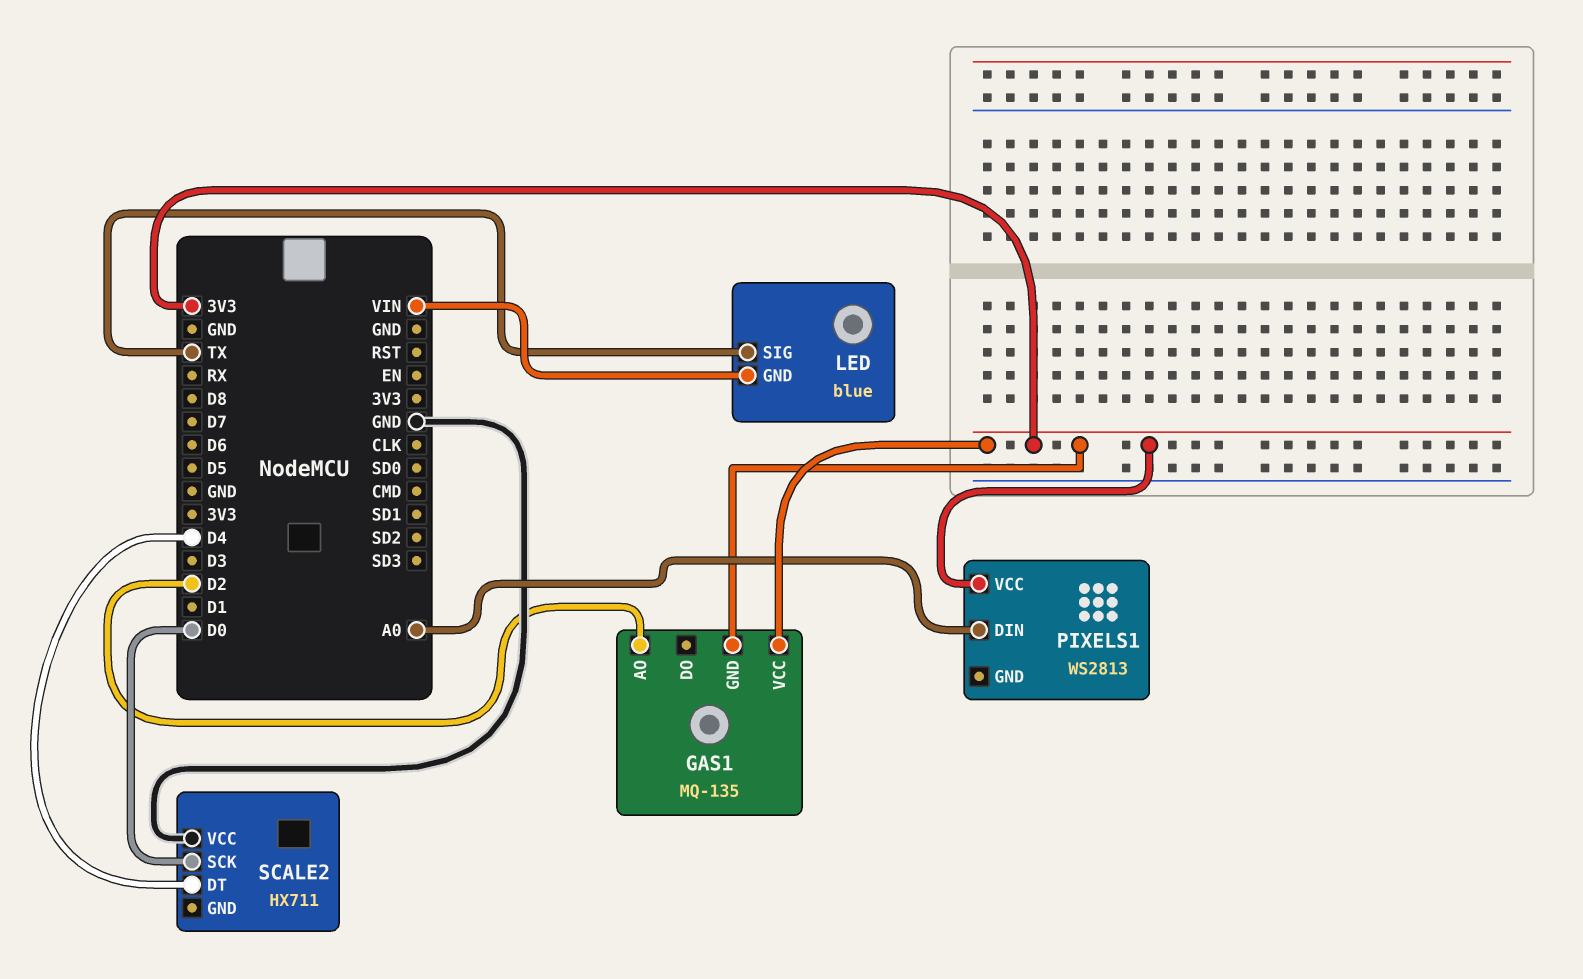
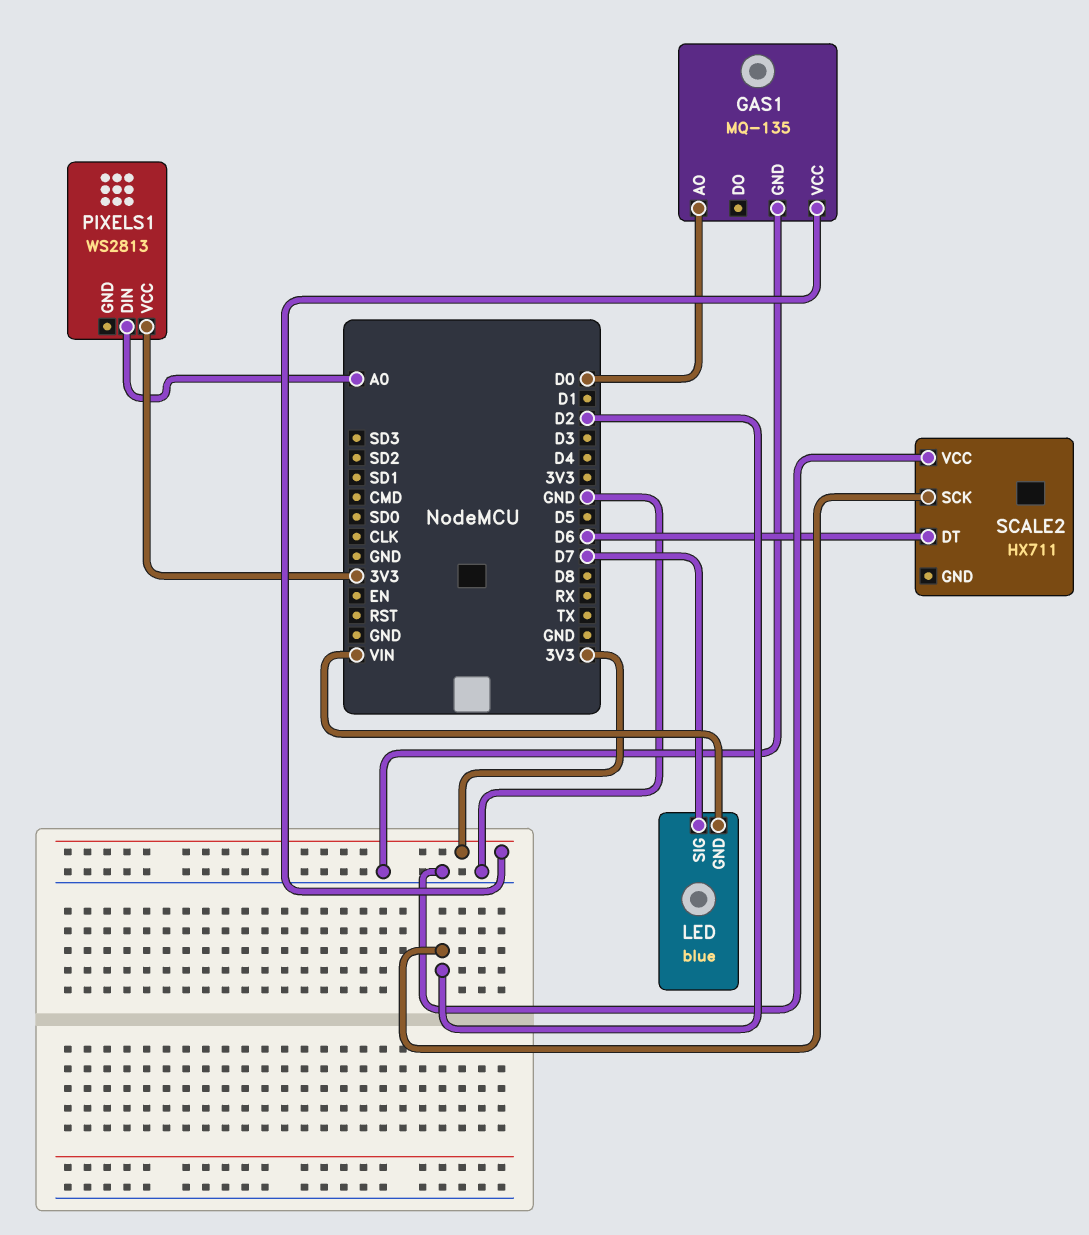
GAS1 pin AO: D2 -> D0
GAS1 pin GND: 3V3 -> GND
LED pin SIG: TX -> D7
SCALE2 pin DT: D4 -> D6
SCALE2 pin SCK: D0 -> D2

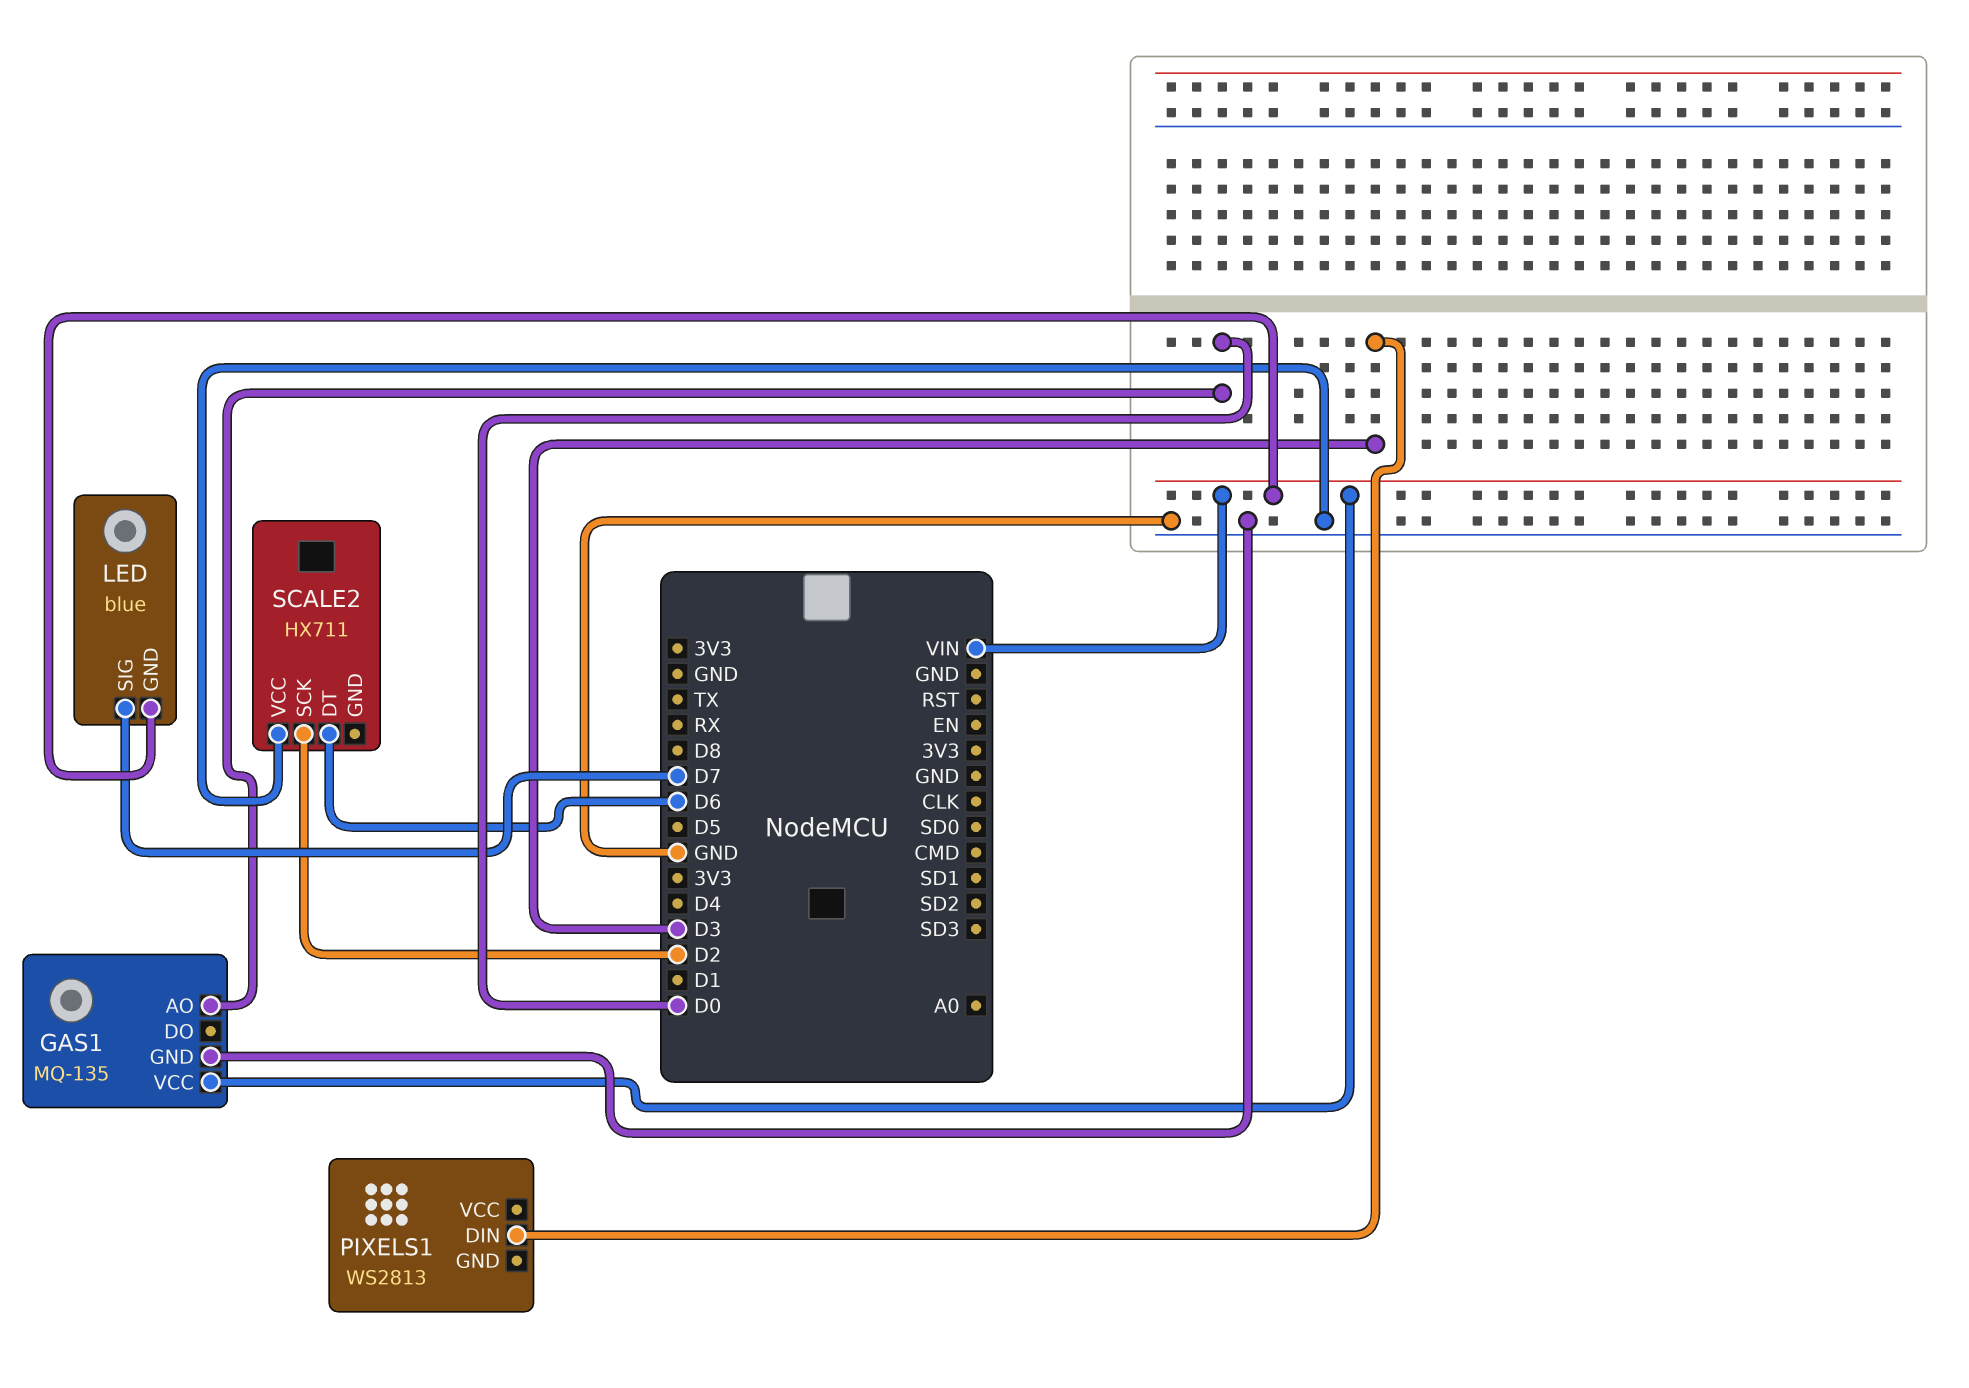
GAS1 pin VCC: 3V3 -> VIN
PIXELS1 pin DIN: A0 -> D3
PIXELS1 pin VCC: 3V3 -> none

